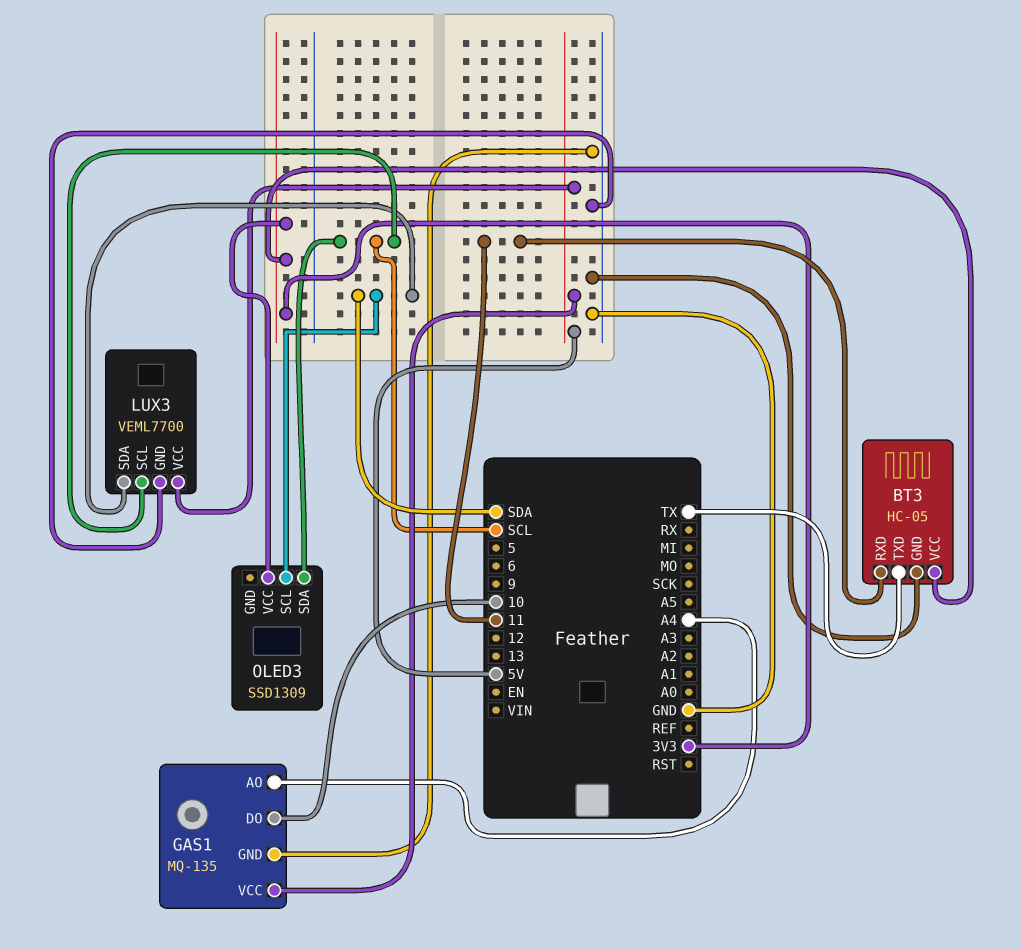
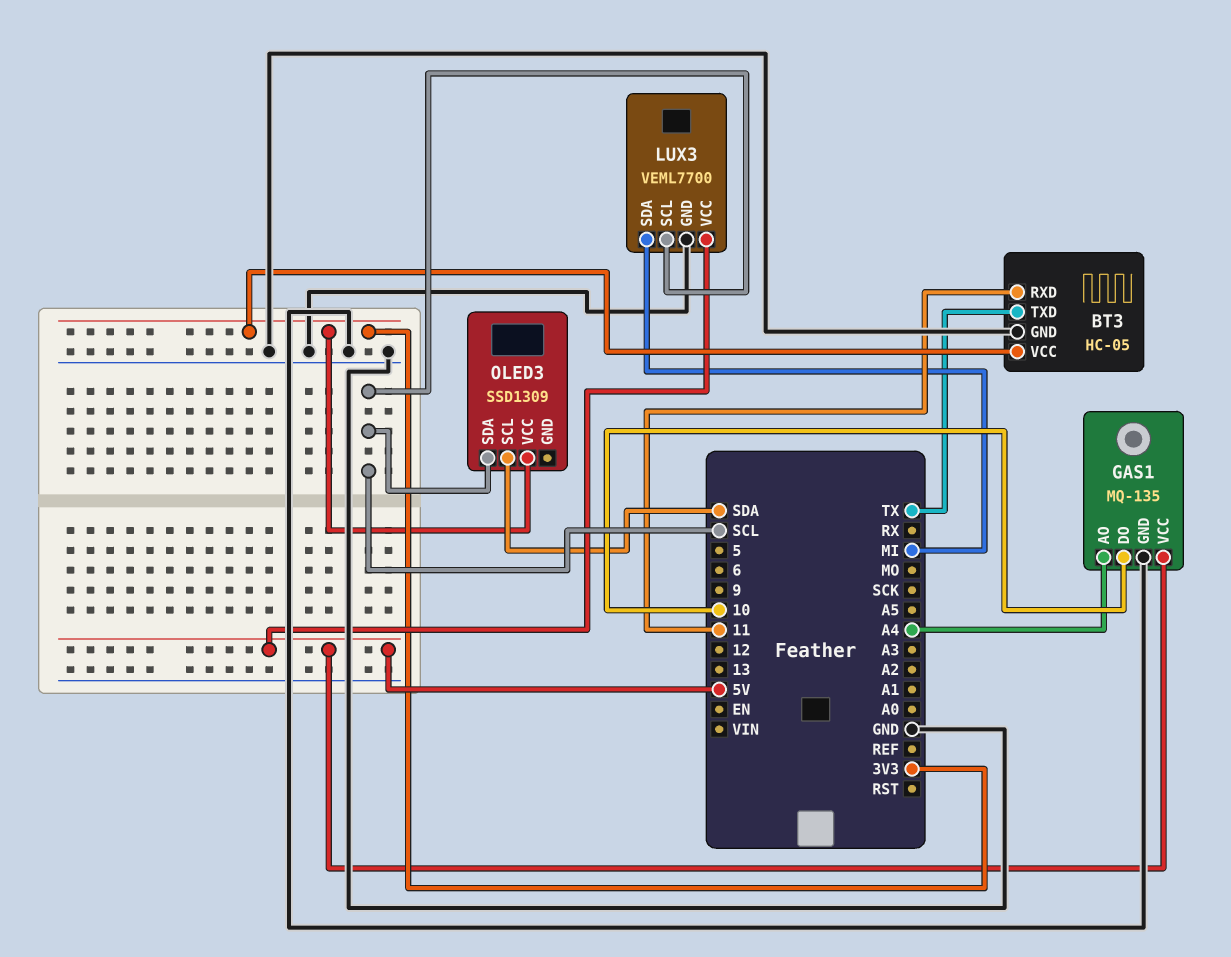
LUX3 pin SDA: SDA -> MI

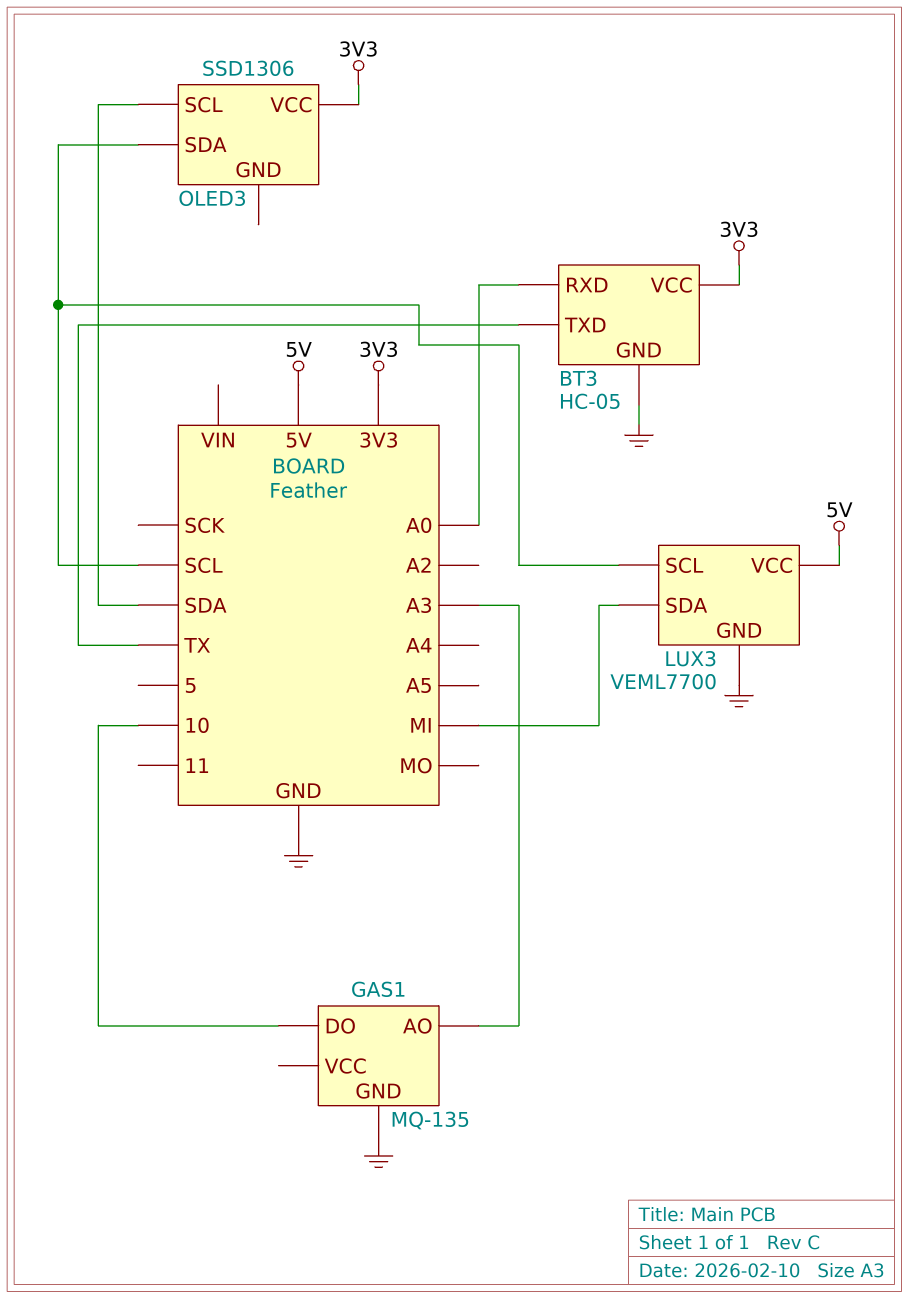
BT3 pin RXD: 11 -> A0
GAS1 pin AO: A4 -> A3
GAS1 pin VCC: 5V -> none
OLED3: SSD1309 -> SSD1306

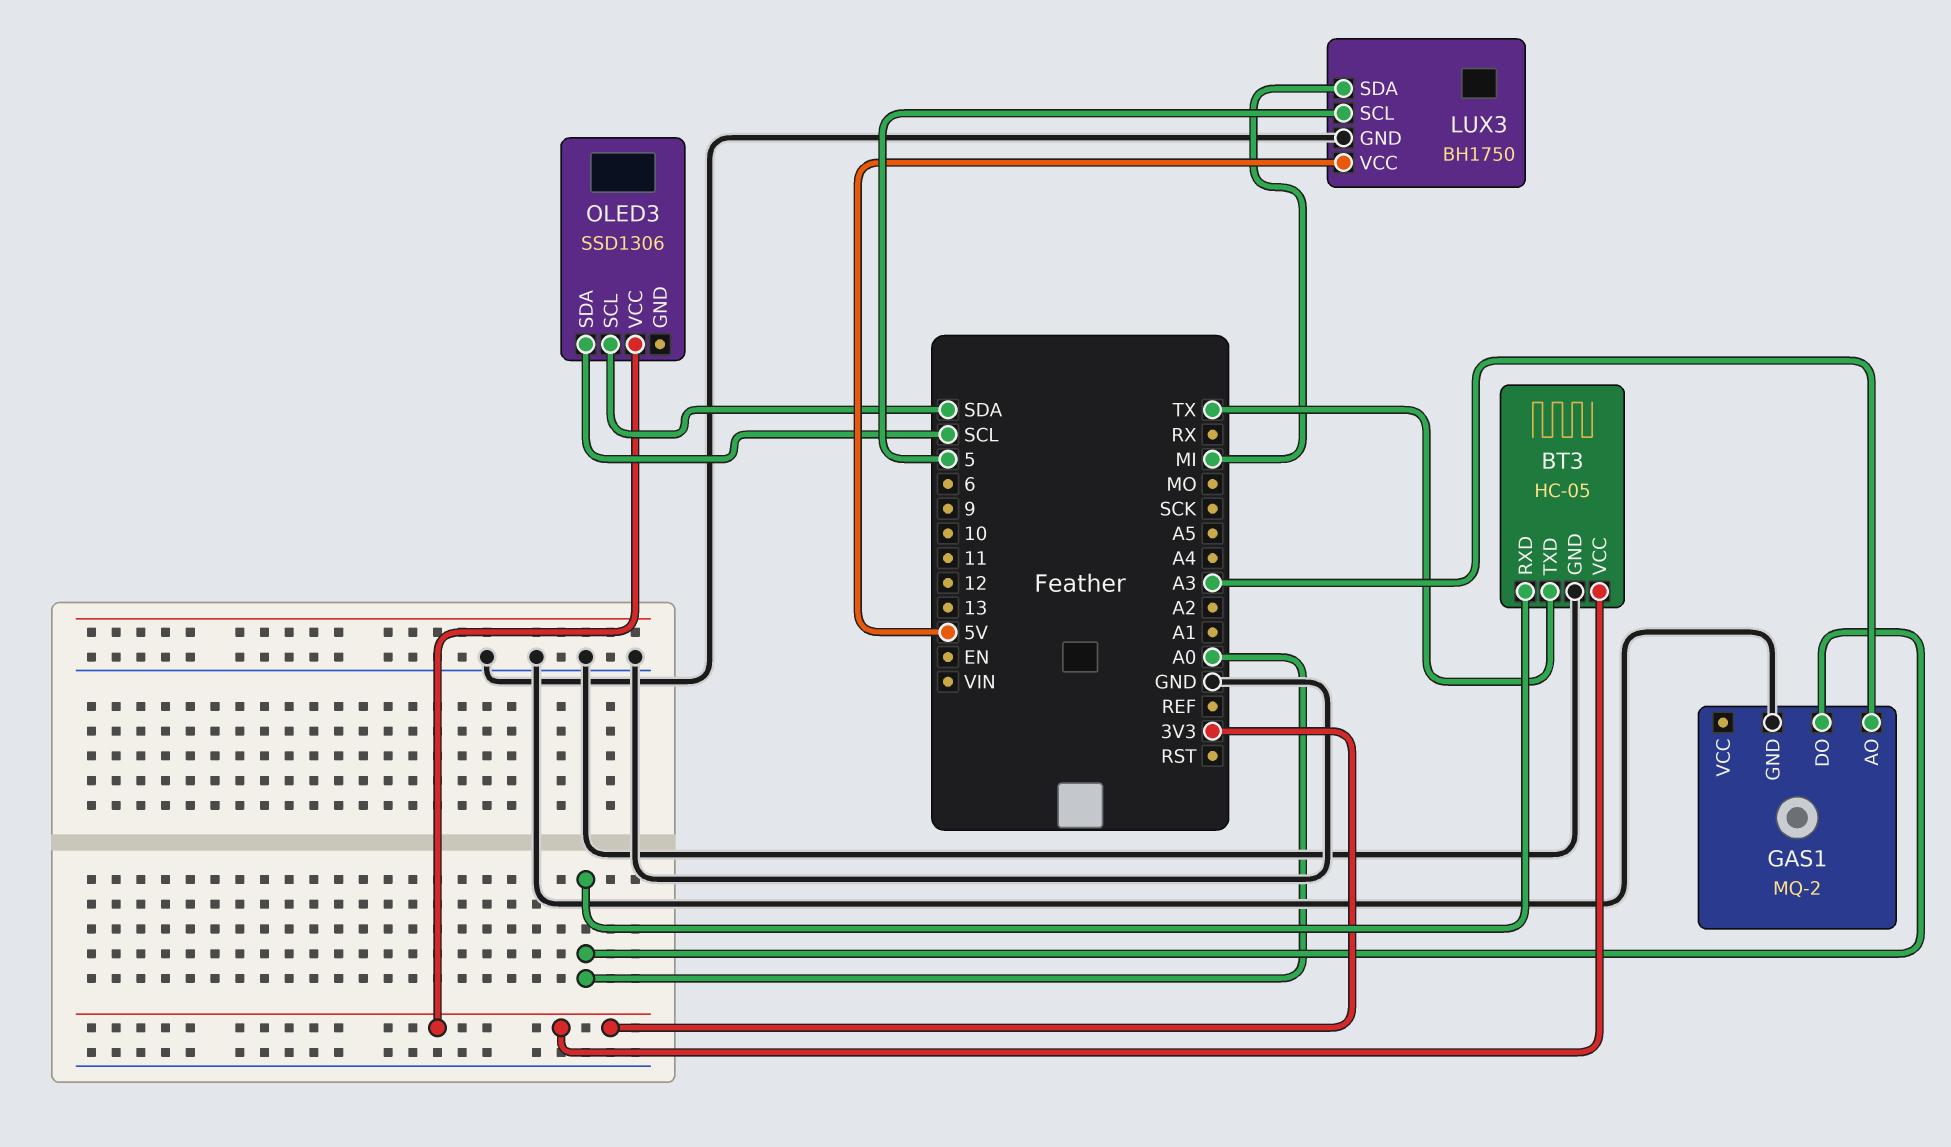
GAS1: MQ-135 -> MQ-2
GAS1 pin DO: 10 -> A0
LUX3: VEML7700 -> BH1750
LUX3 pin SCL: SCL -> 5

